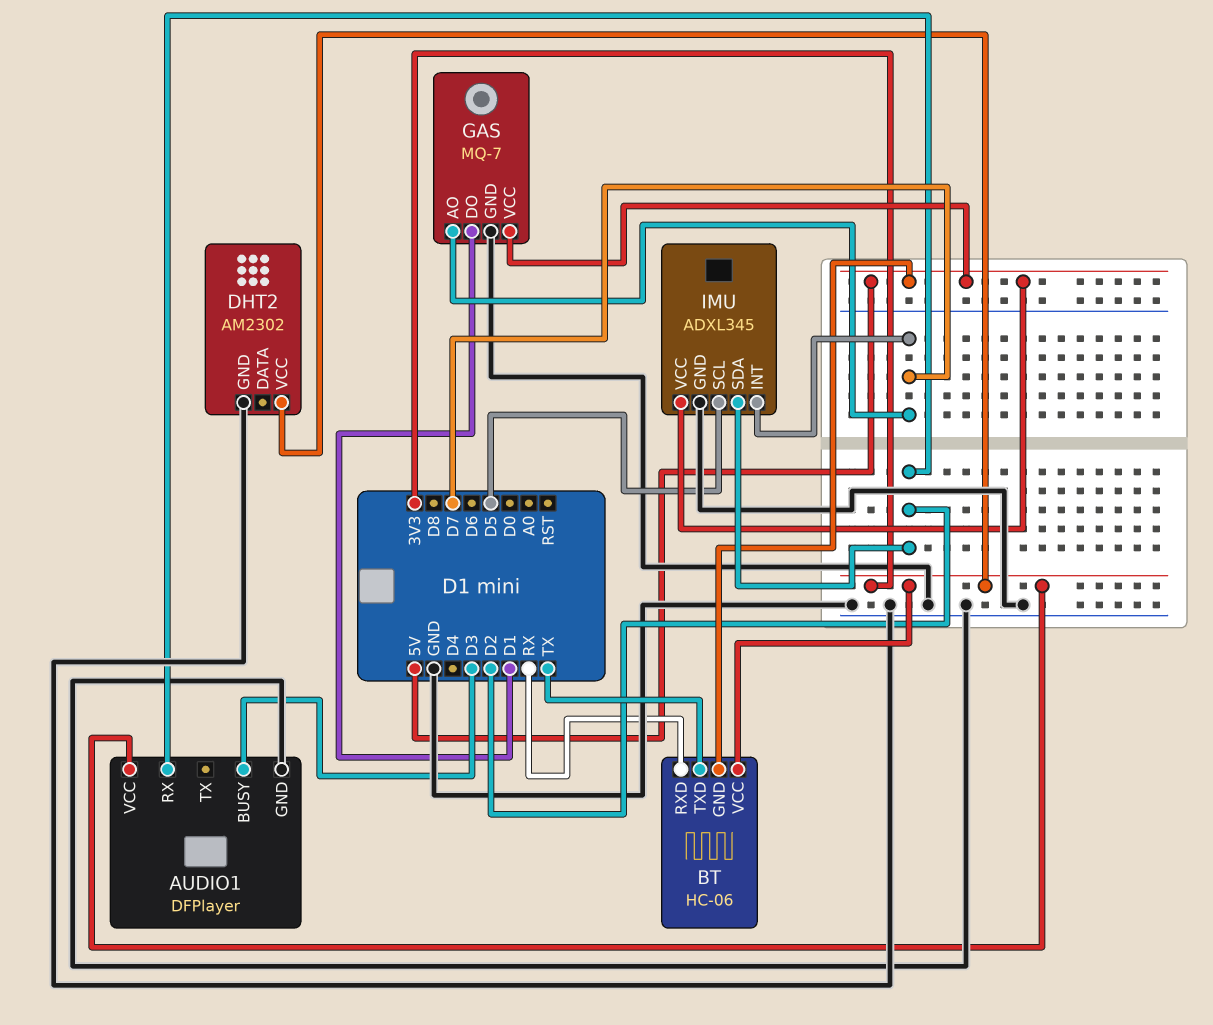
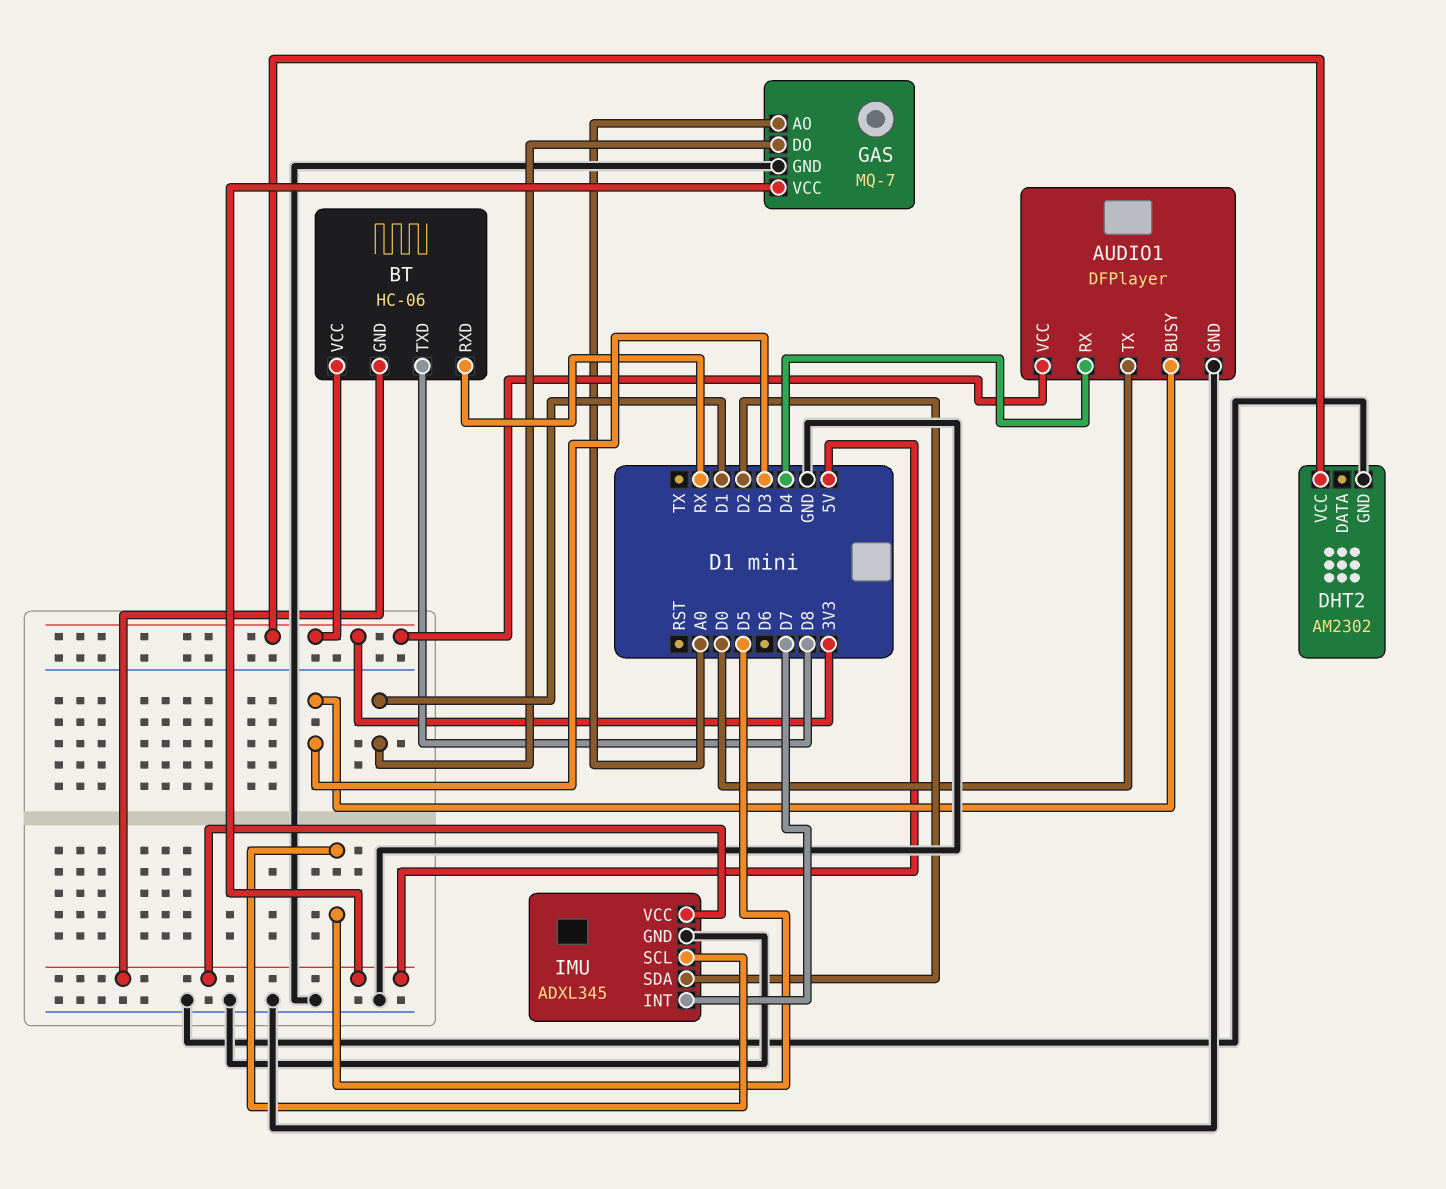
AUDIO1 pin RX: D2 -> D4
AUDIO1 pin TX: none -> D0
BT pin TXD: TX -> D8
GAS pin AO: D7 -> A0

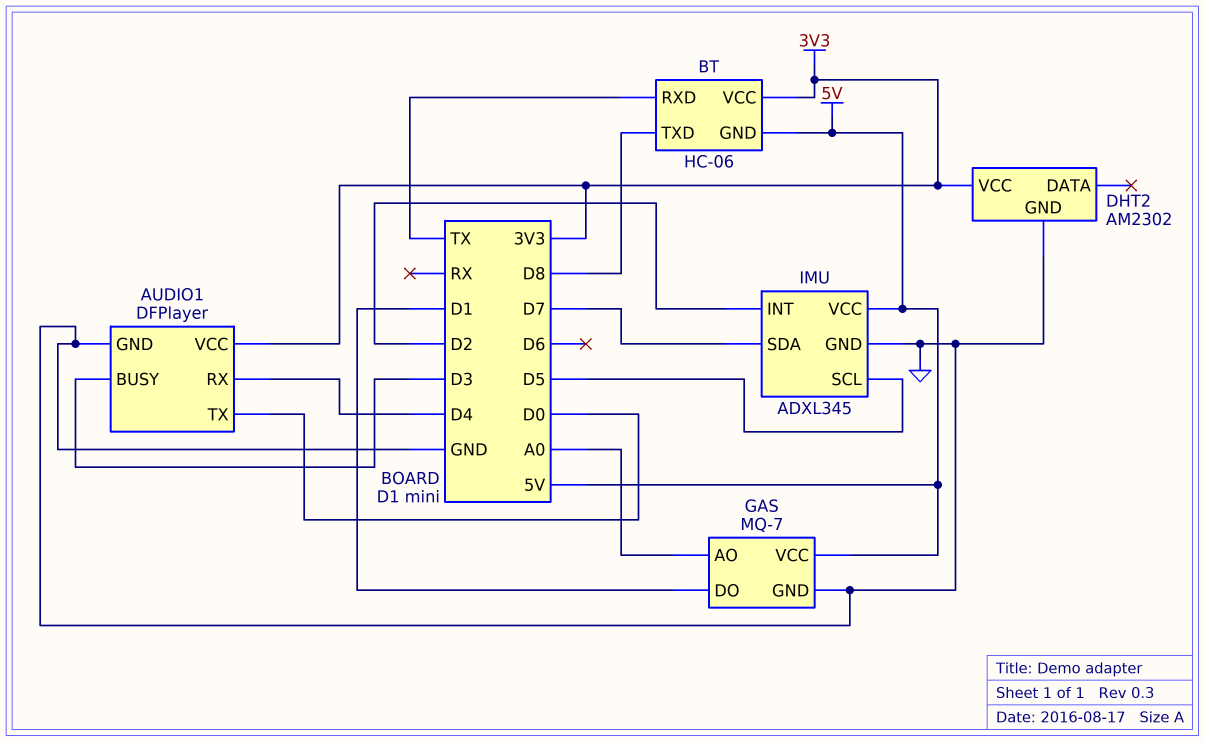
BT pin RXD: RX -> TX
IMU pin INT: D7 -> D2
IMU pin SDA: D2 -> D7

